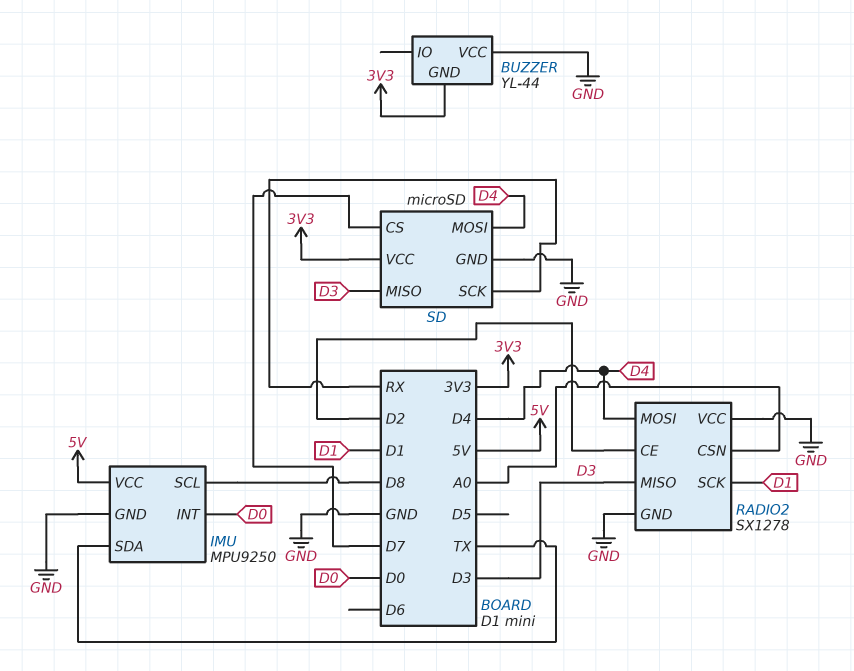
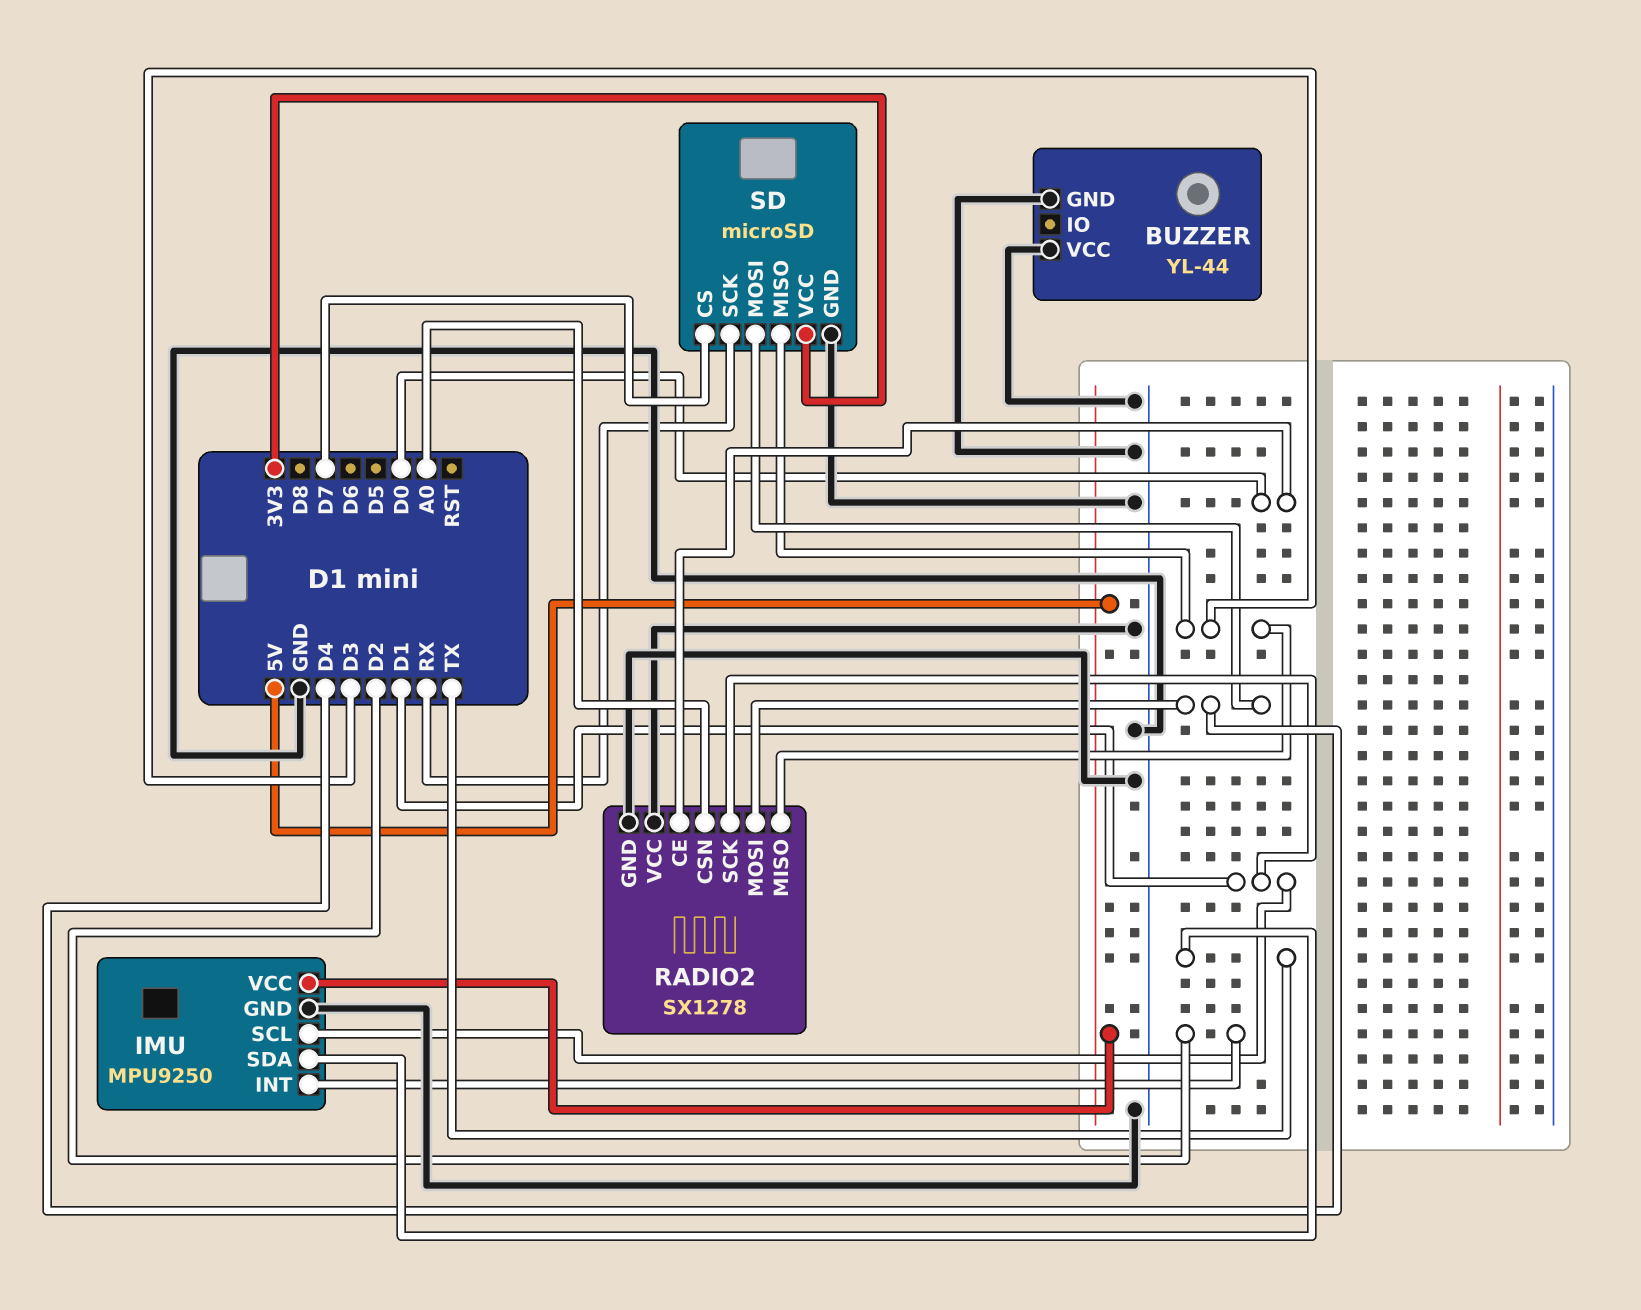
BUZZER pin GND: 3V3 -> GND
IMU pin INT: D0 -> D2
IMU pin SCL: D8 -> D1
RADIO2 pin CE: D2 -> D0

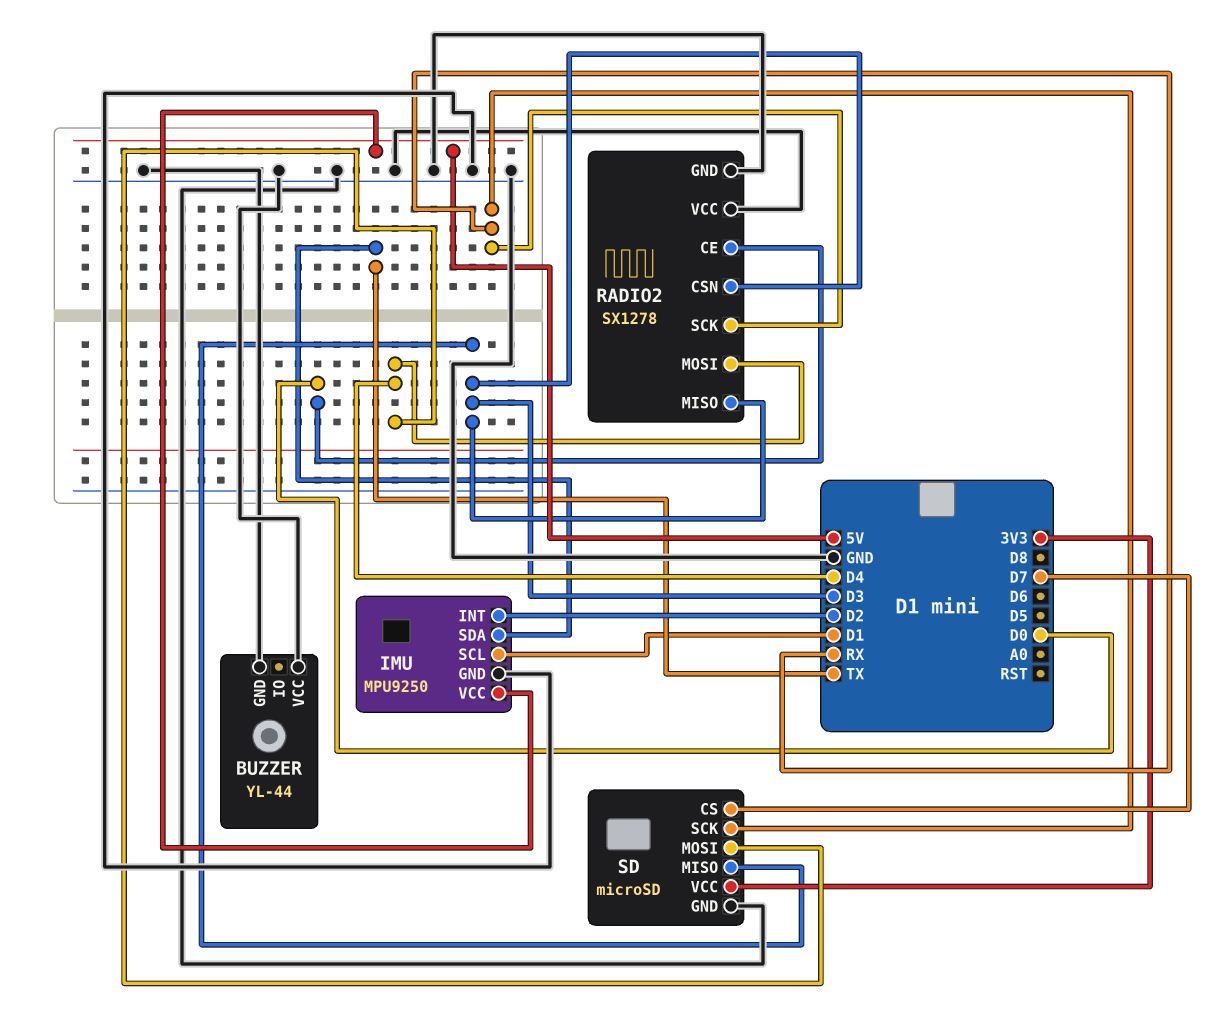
RADIO2 pin CSN: A0 -> D3
RADIO2 pin SCK: D1 -> RX

